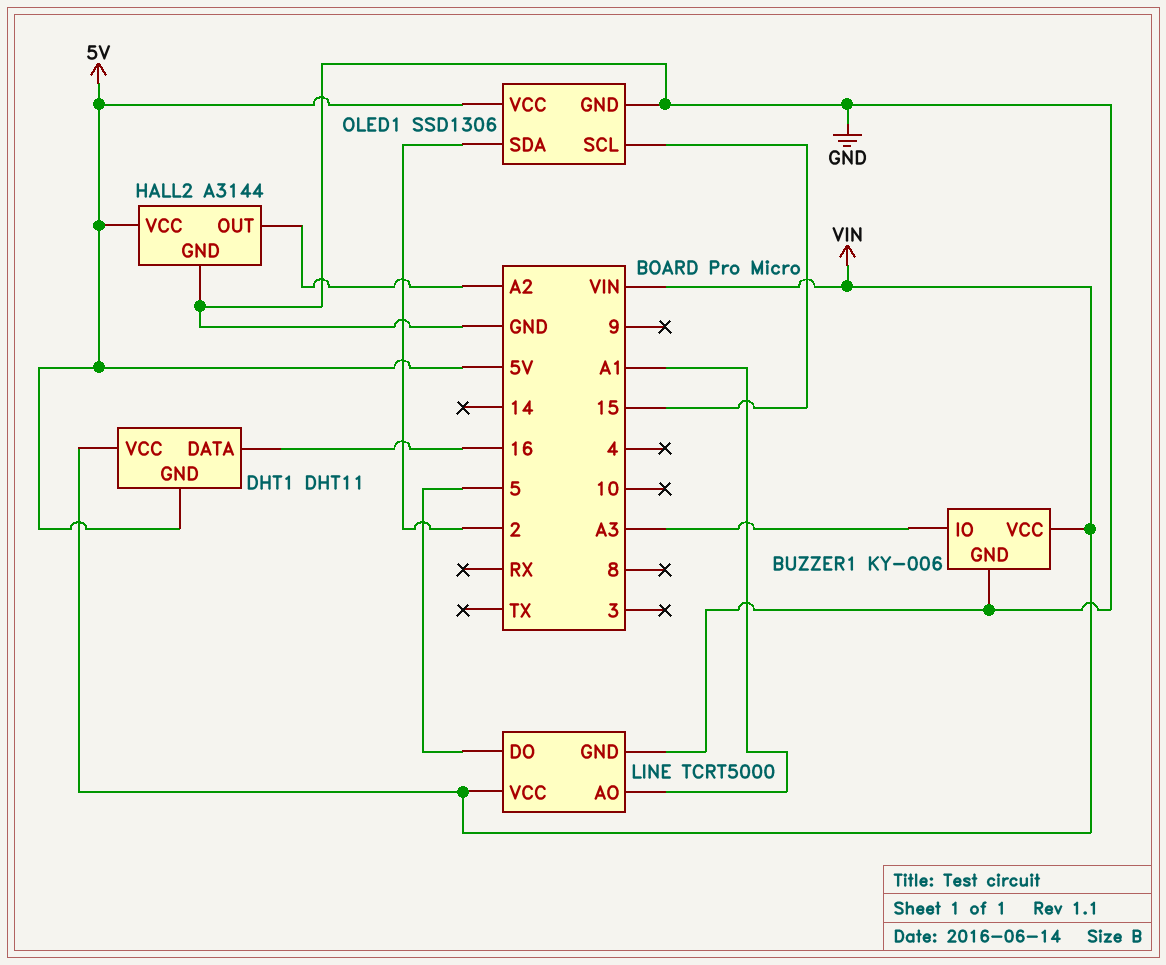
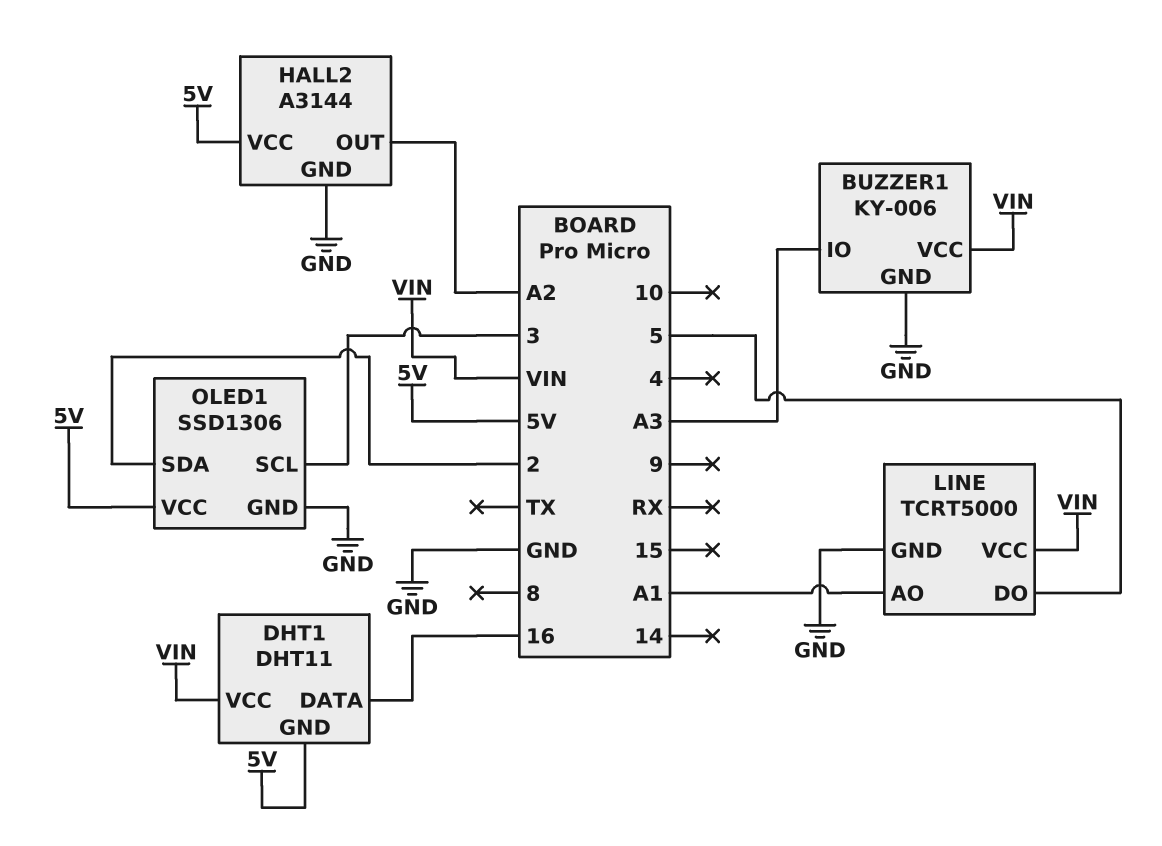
OLED1 pin SCL: 15 -> 3

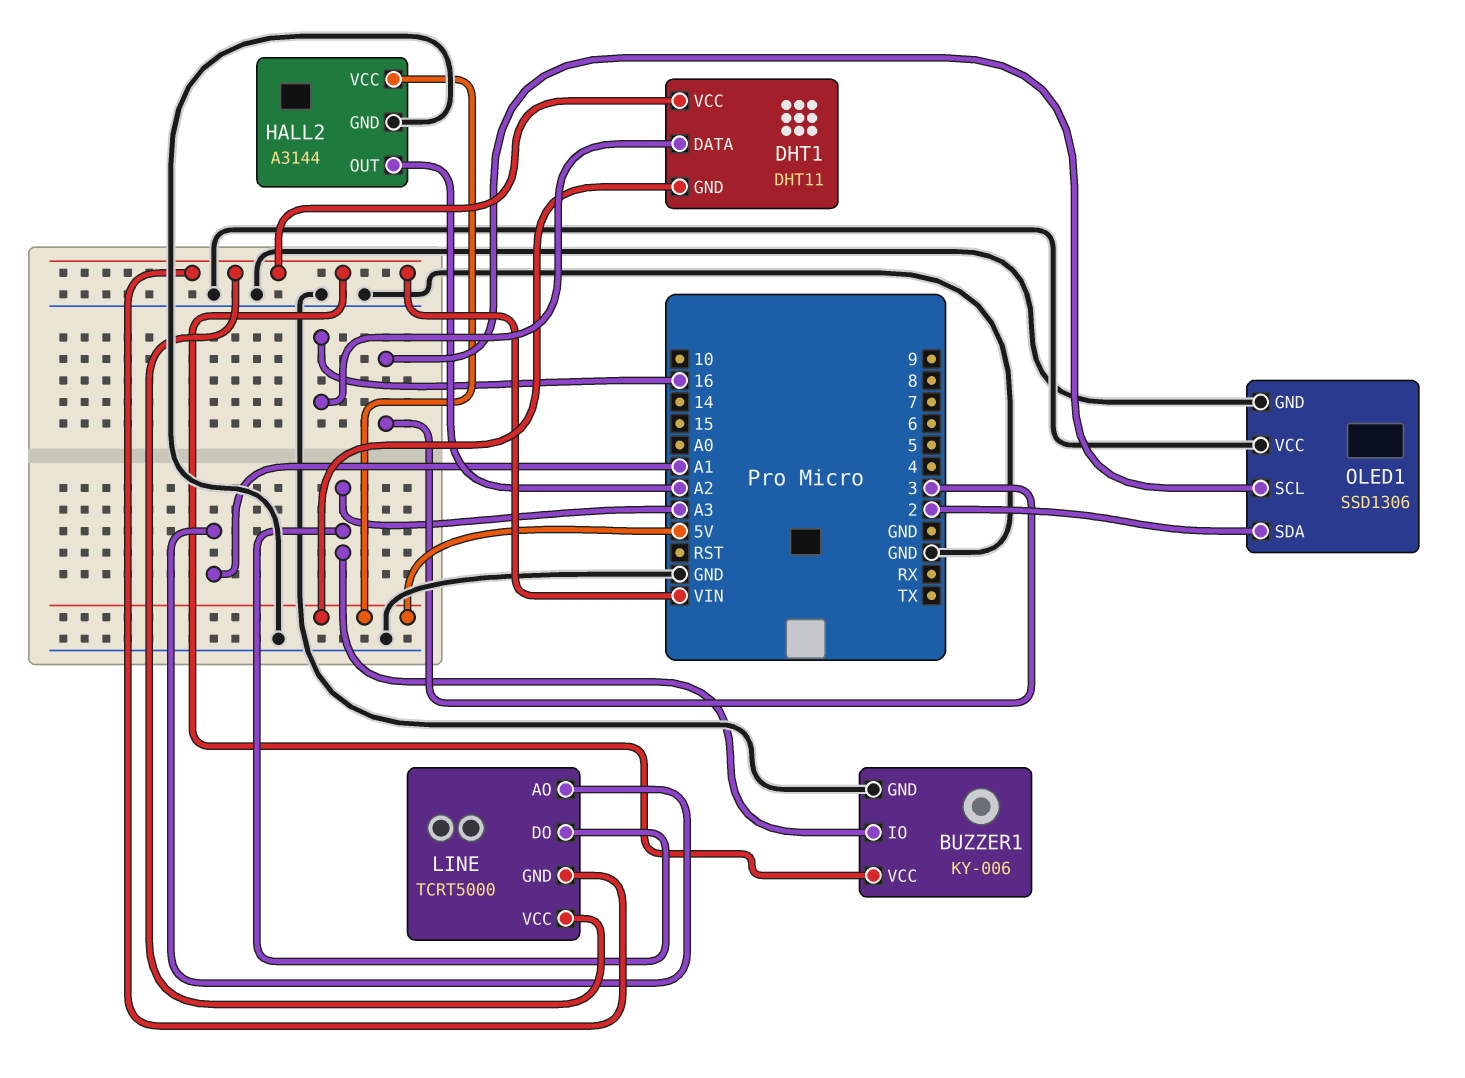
LINE pin DO: 5 -> A3
LINE pin GND: GND -> VIN
OLED1 pin VCC: 5V -> GND

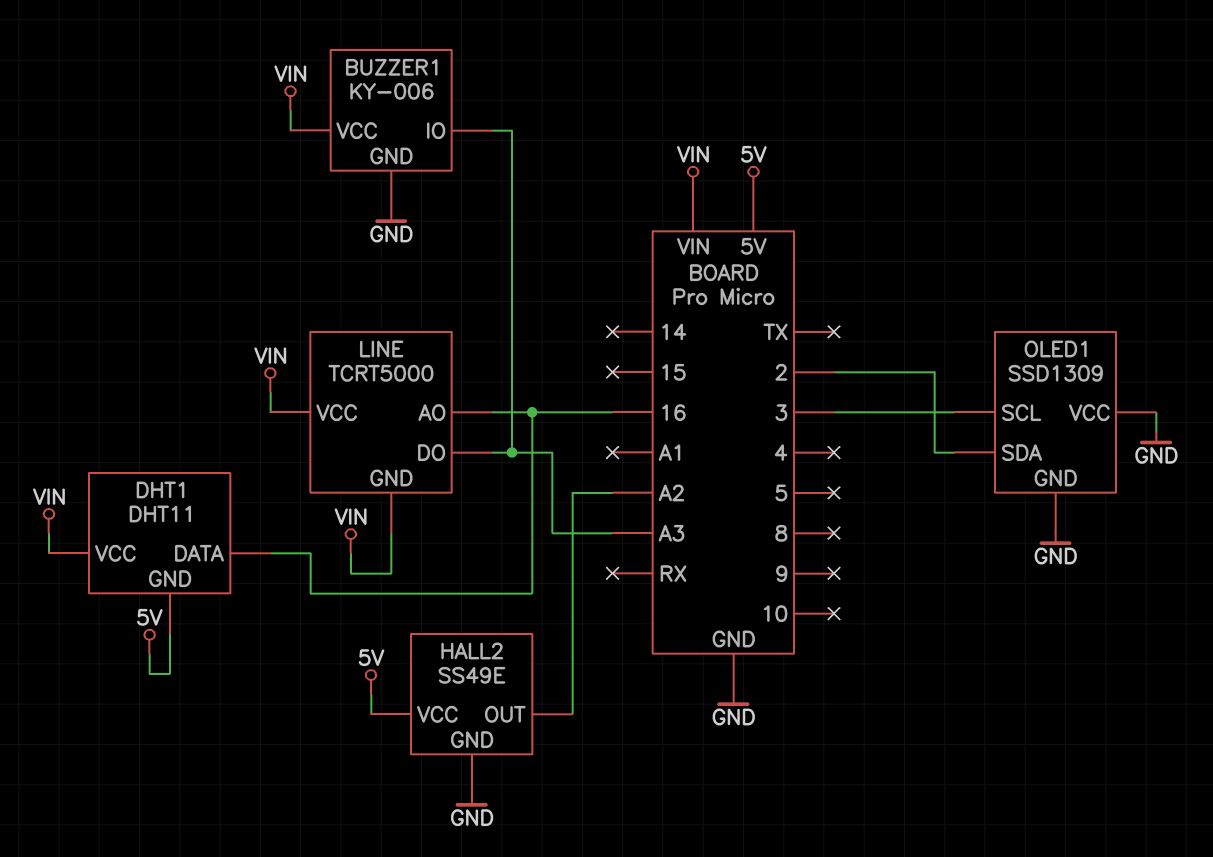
HALL2: A3144 -> SS49E
LINE pin AO: A1 -> 16
OLED1: SSD1306 -> SSD1309

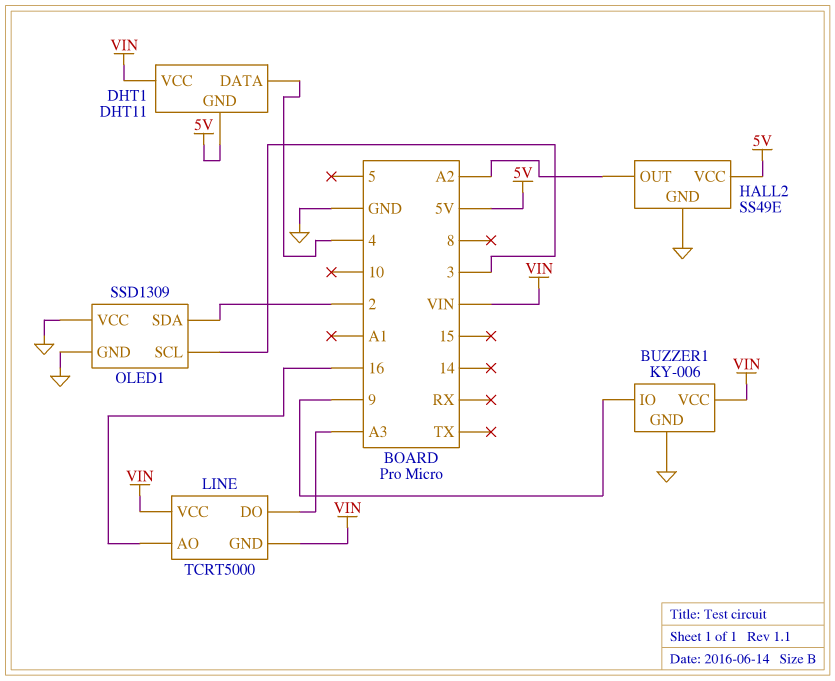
BUZZER1 pin IO: A3 -> 9
DHT1 pin DATA: 16 -> 4

